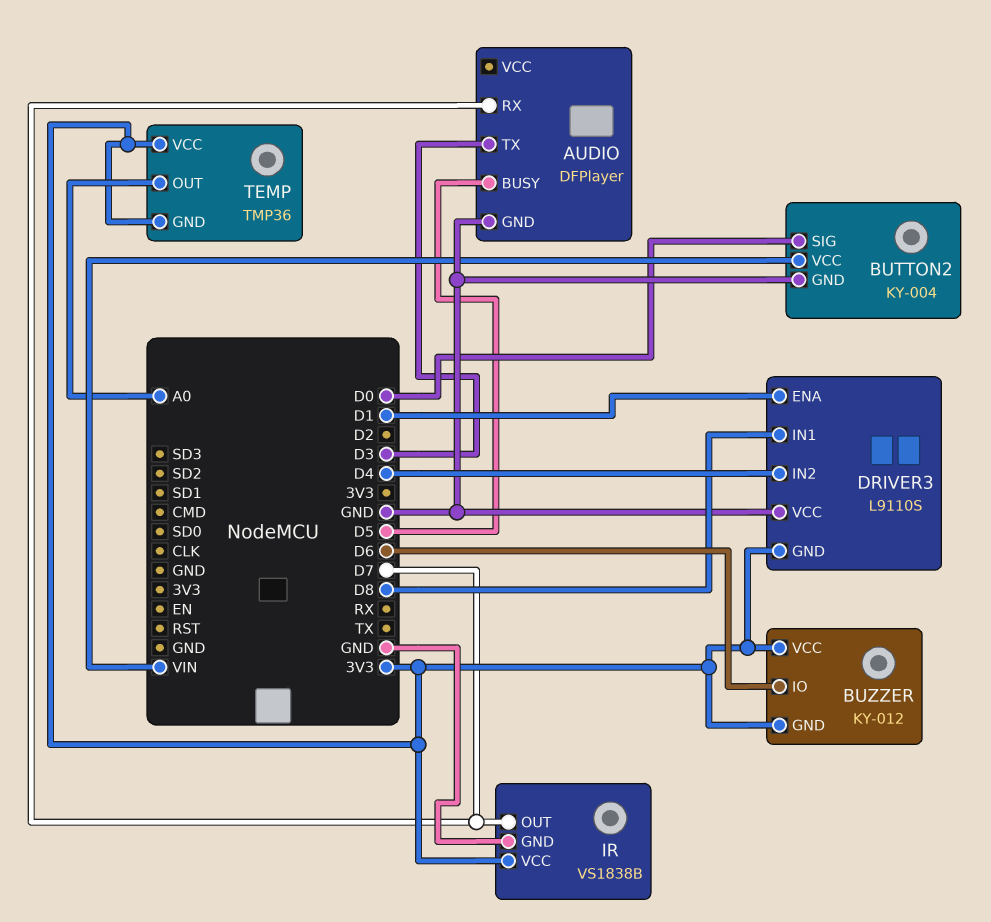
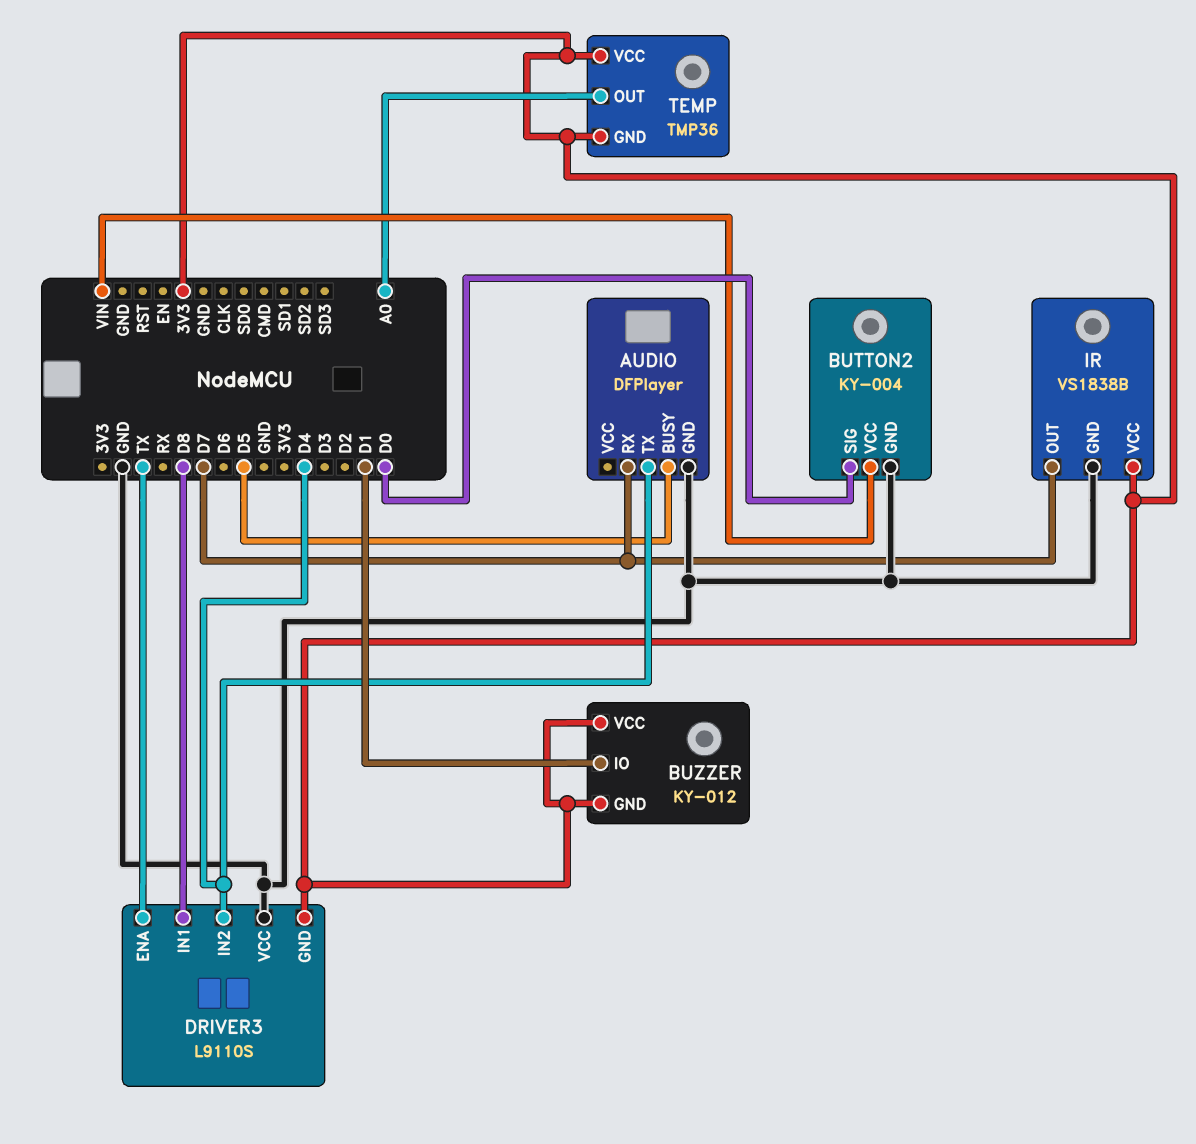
AUDIO pin TX: D3 -> D4
BUZZER pin IO: D6 -> D1
DRIVER3 pin ENA: D1 -> TX

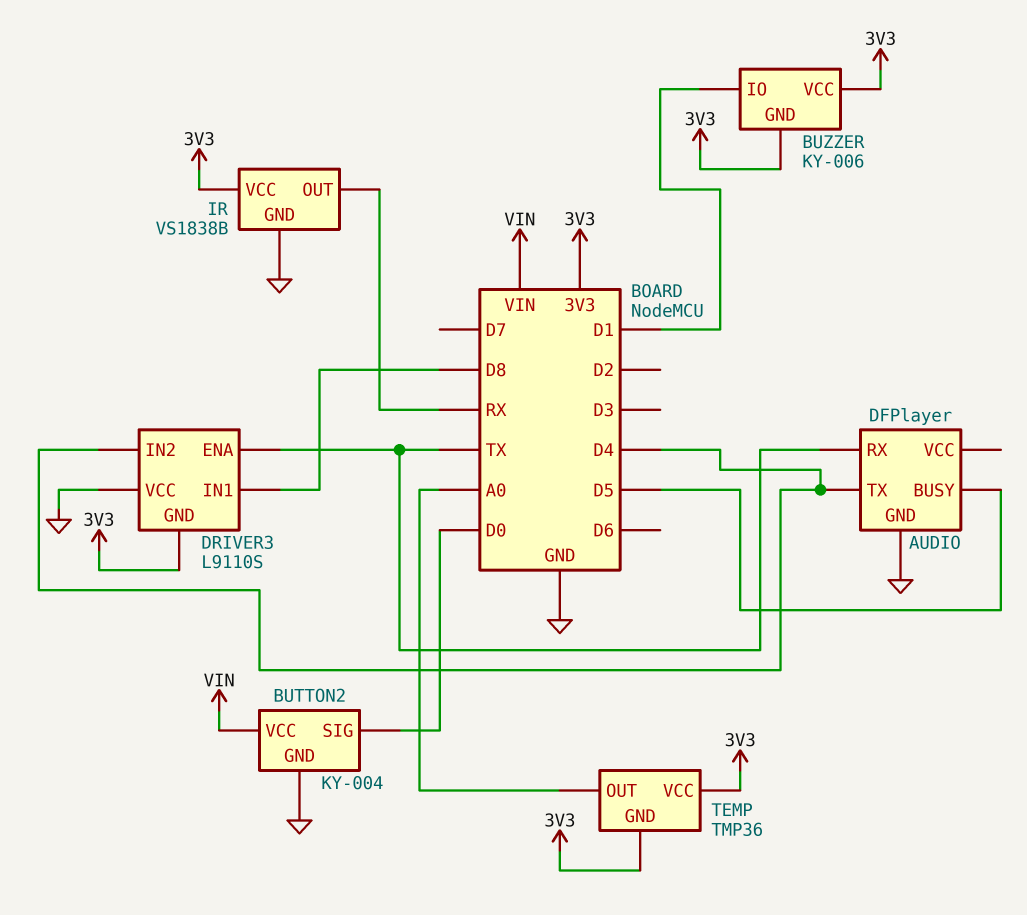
AUDIO pin RX: D7 -> TX
BUZZER: KY-012 -> KY-006
IR pin OUT: D7 -> RX

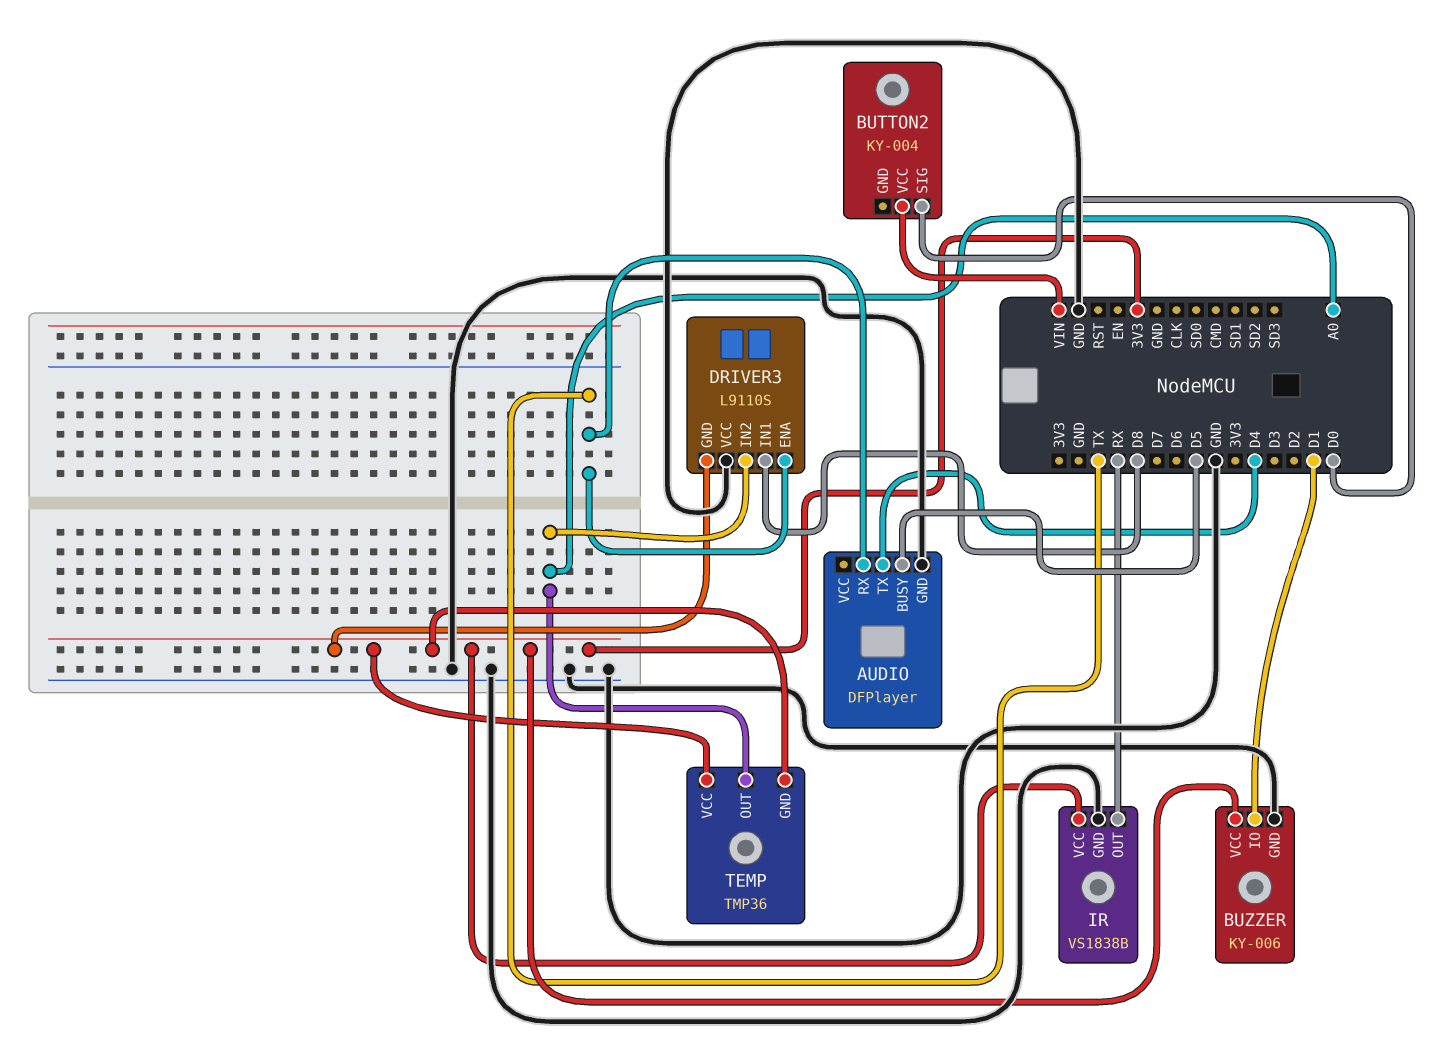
BUTTON2 pin GND: GND -> none
BUZZER pin GND: 3V3 -> GND
DRIVER3 pin IN2: D4 -> A0

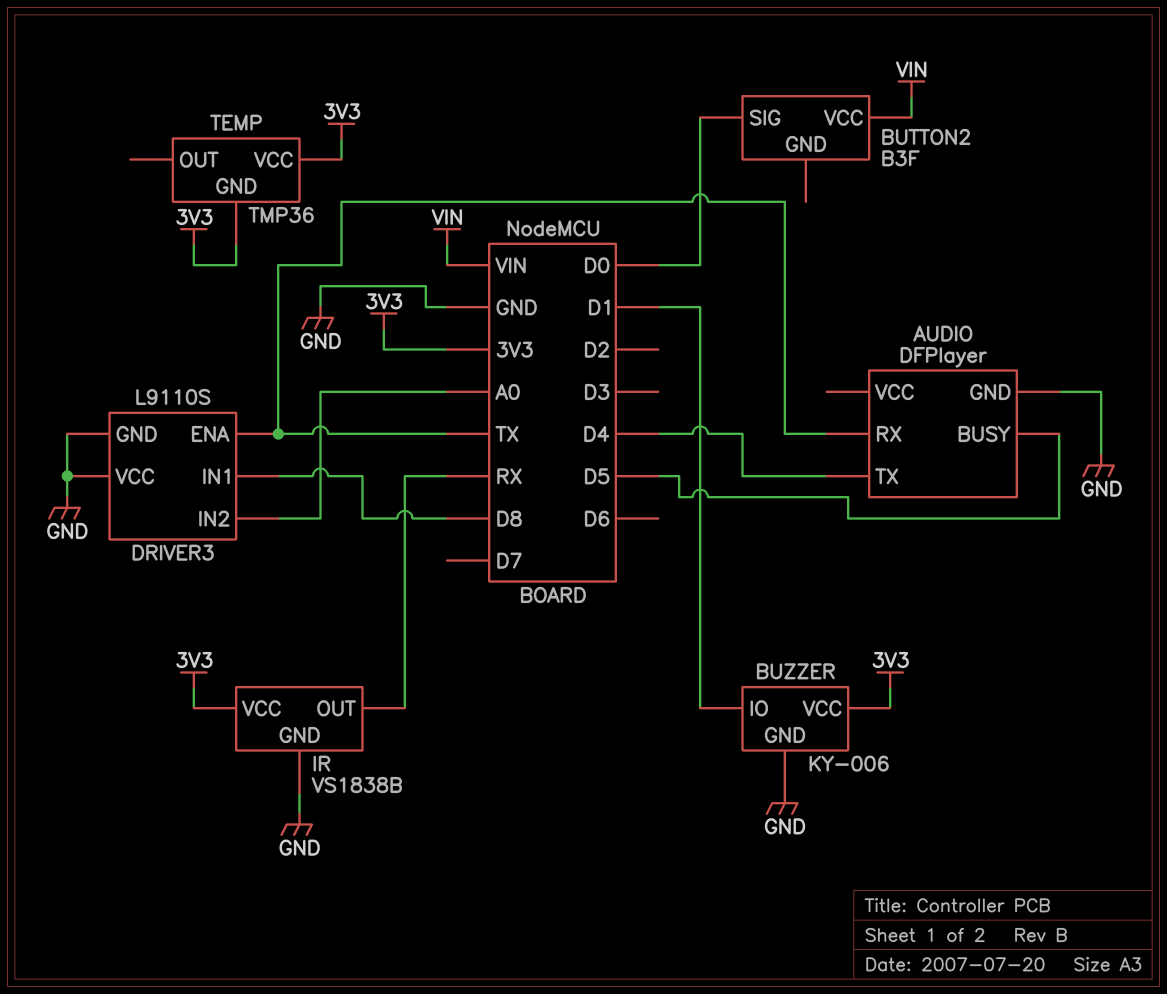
BUTTON2: KY-004 -> B3F
DRIVER3 pin GND: 3V3 -> GND
TEMP pin OUT: A0 -> none

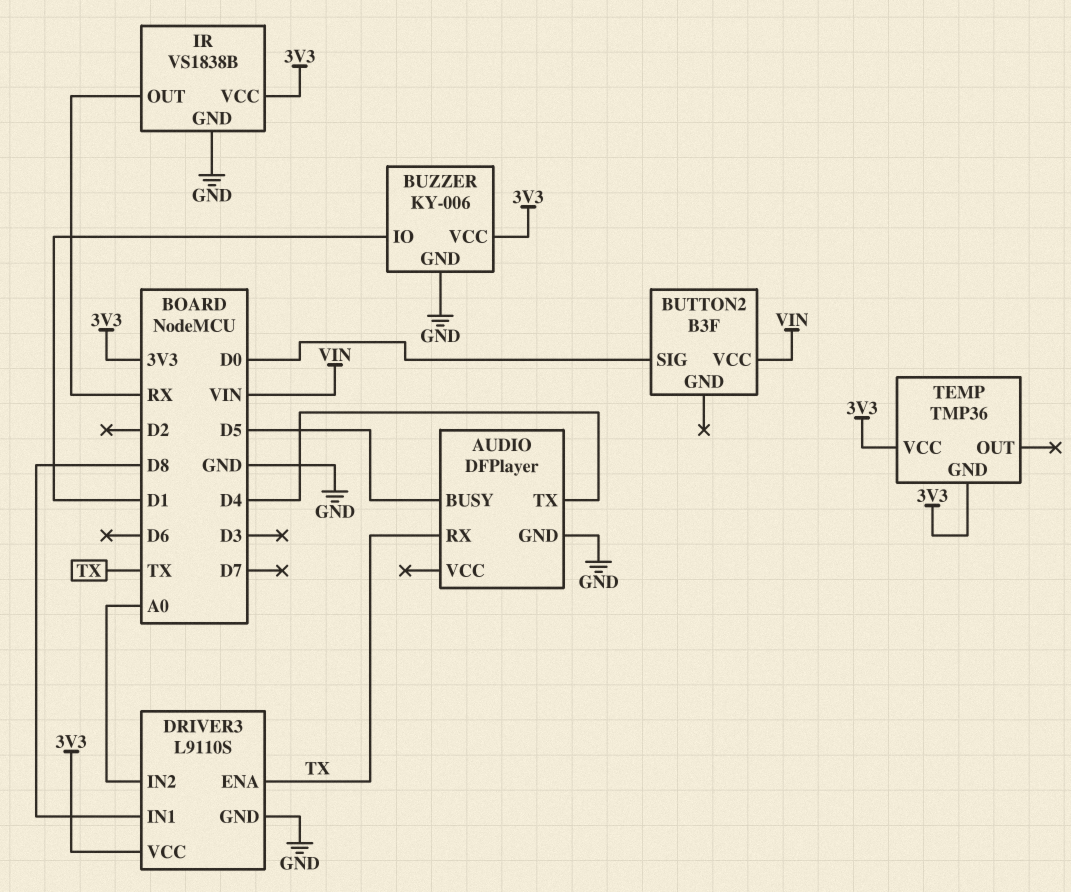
DRIVER3 pin VCC: GND -> 3V3

